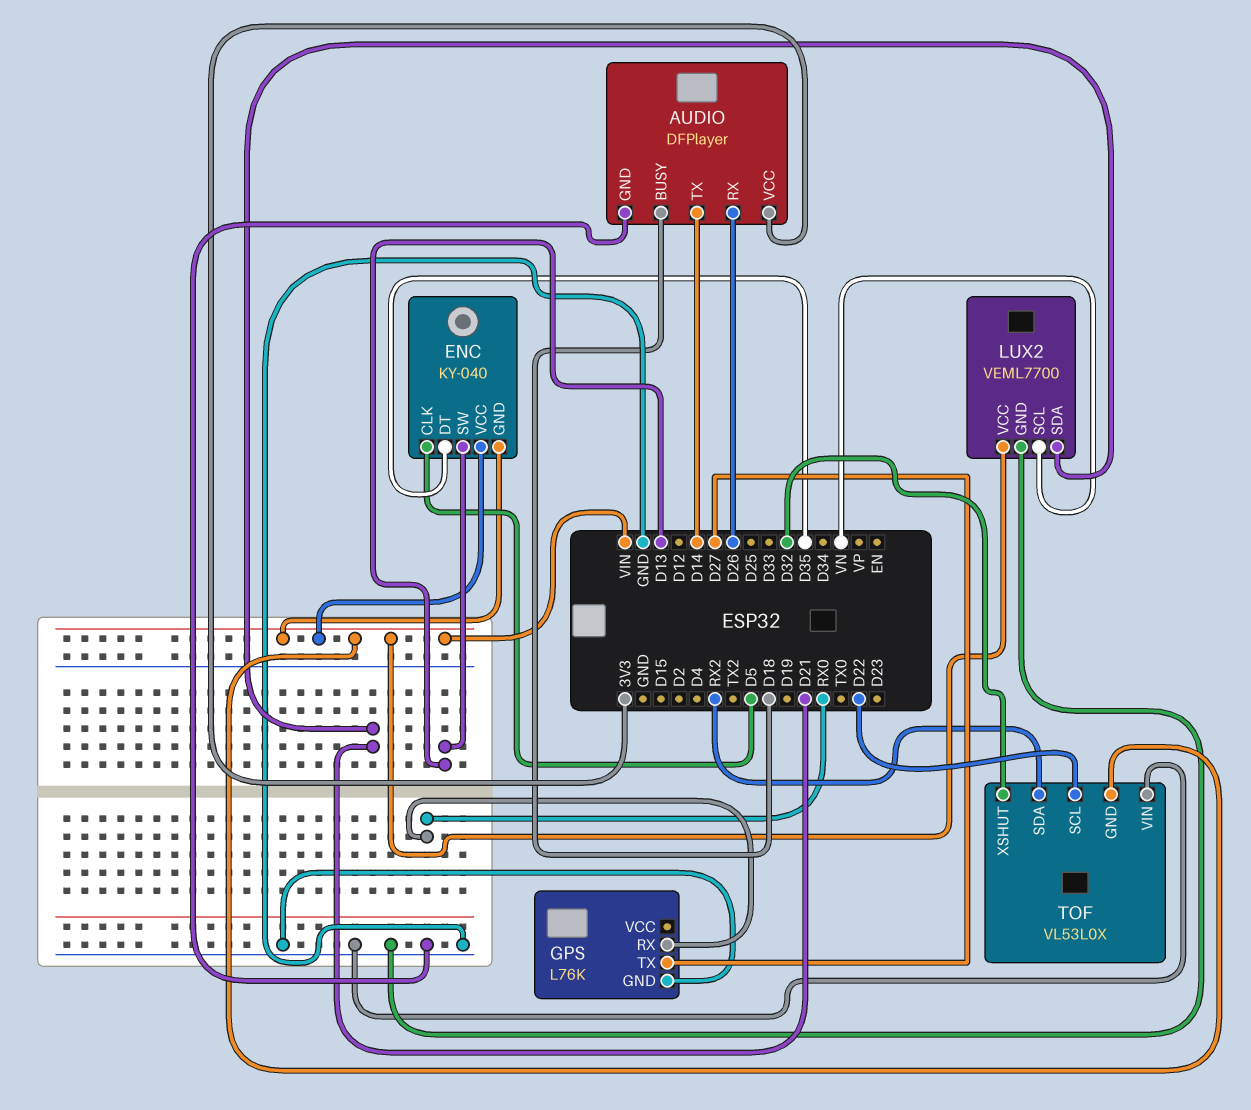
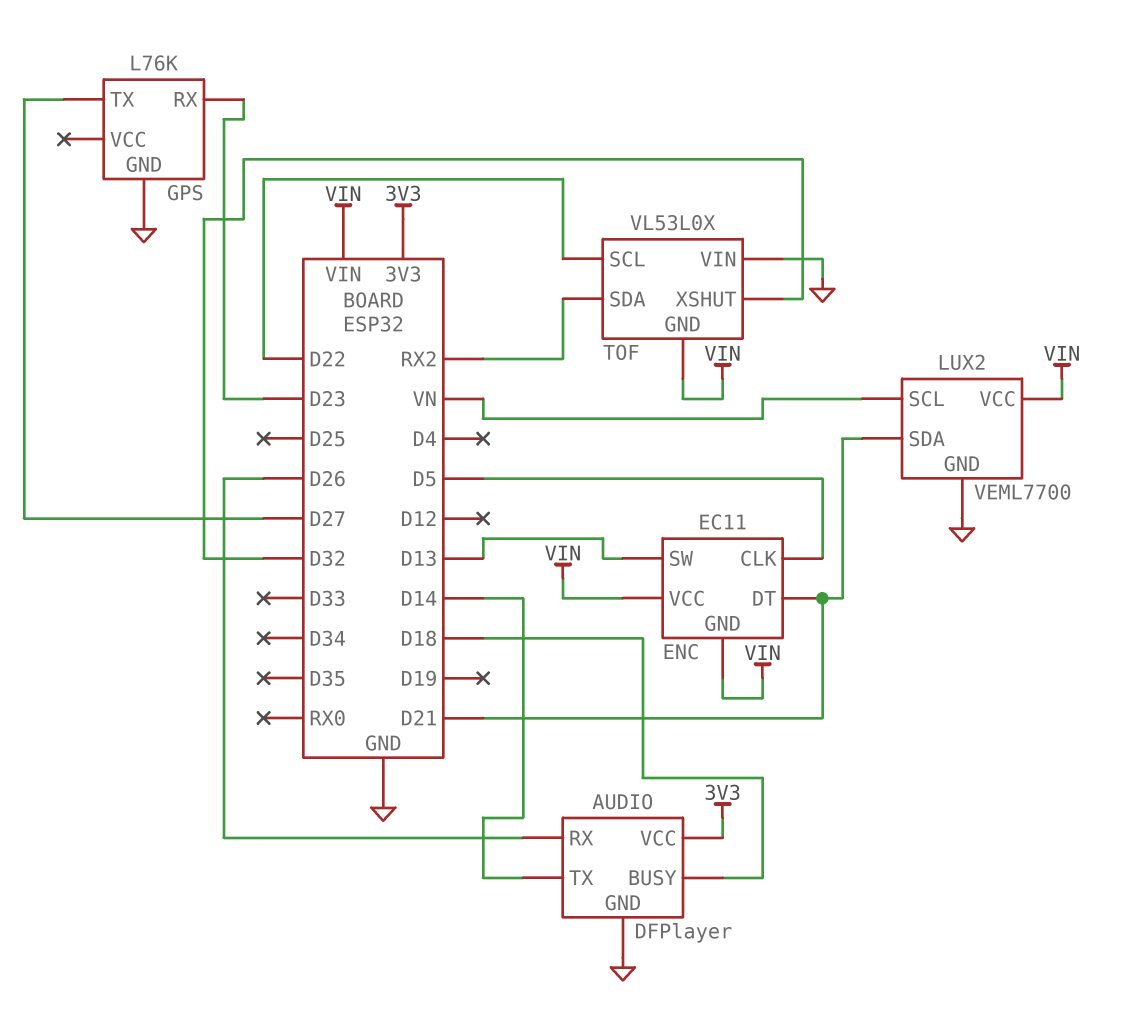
ENC: KY-040 -> EC11
ENC pin DT: D35 -> D21
GPS pin RX: RX0 -> D23

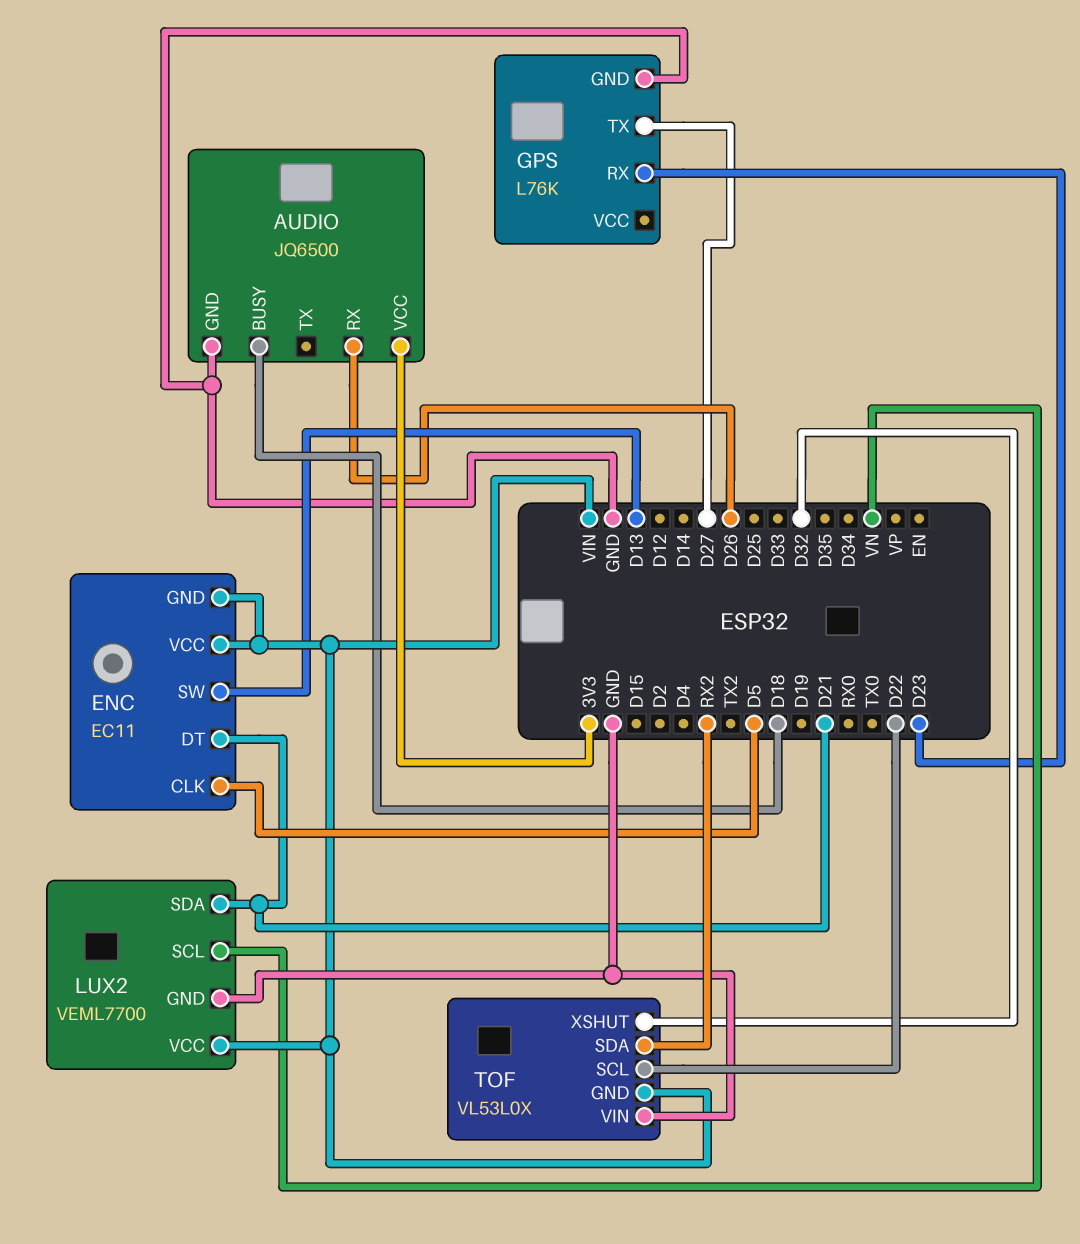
AUDIO: DFPlayer -> JQ6500
AUDIO pin TX: D14 -> none

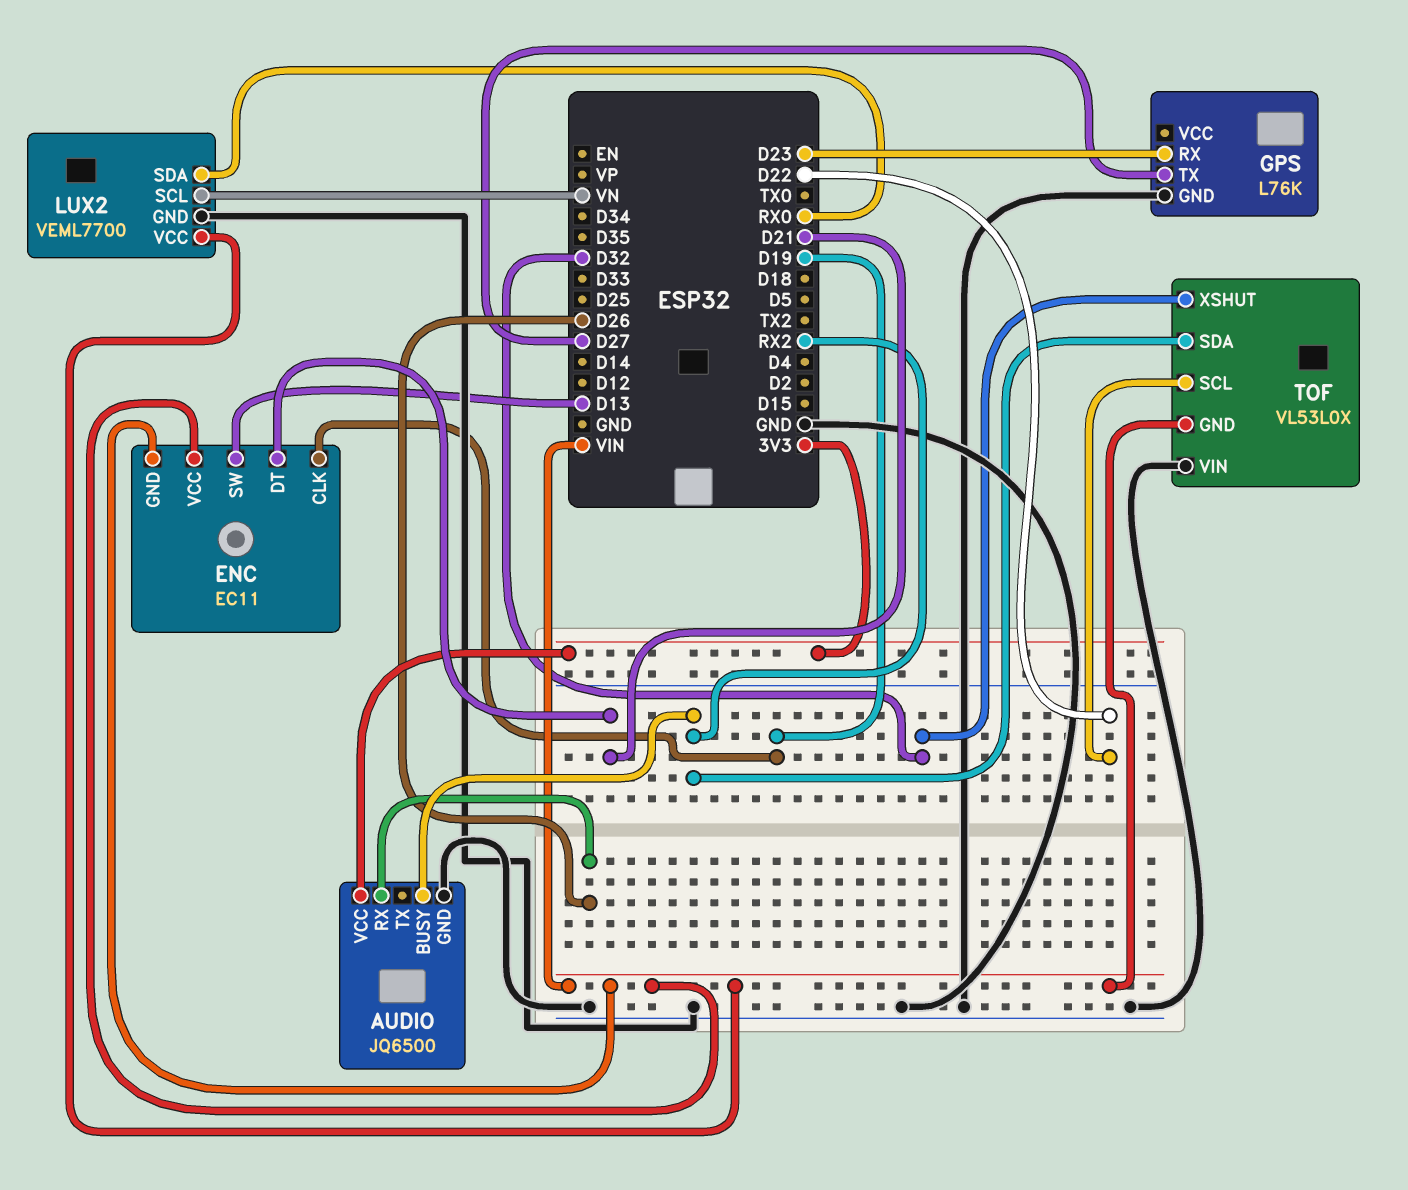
AUDIO pin BUSY: D18 -> RX2
ENC pin CLK: D5 -> D19
LUX2 pin SDA: D21 -> RX0

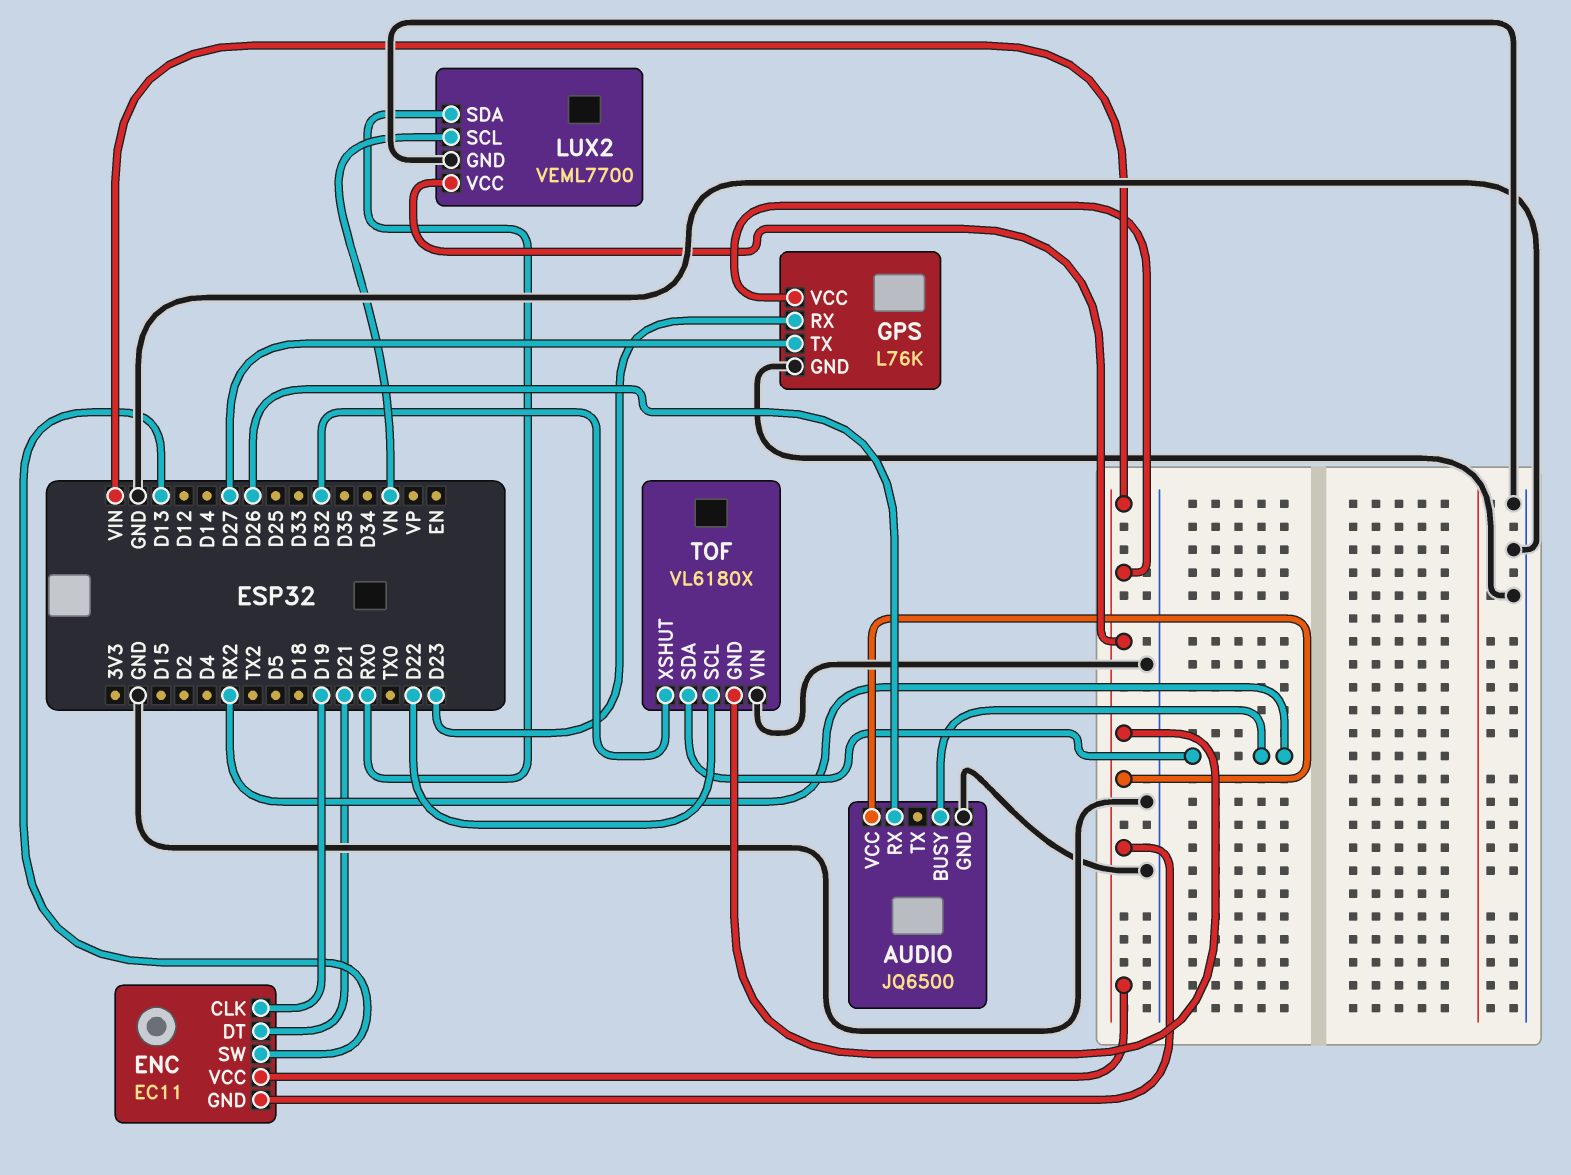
AUDIO pin VCC: 3V3 -> VIN
GPS pin VCC: none -> VIN
TOF: VL53L0X -> VL6180X

